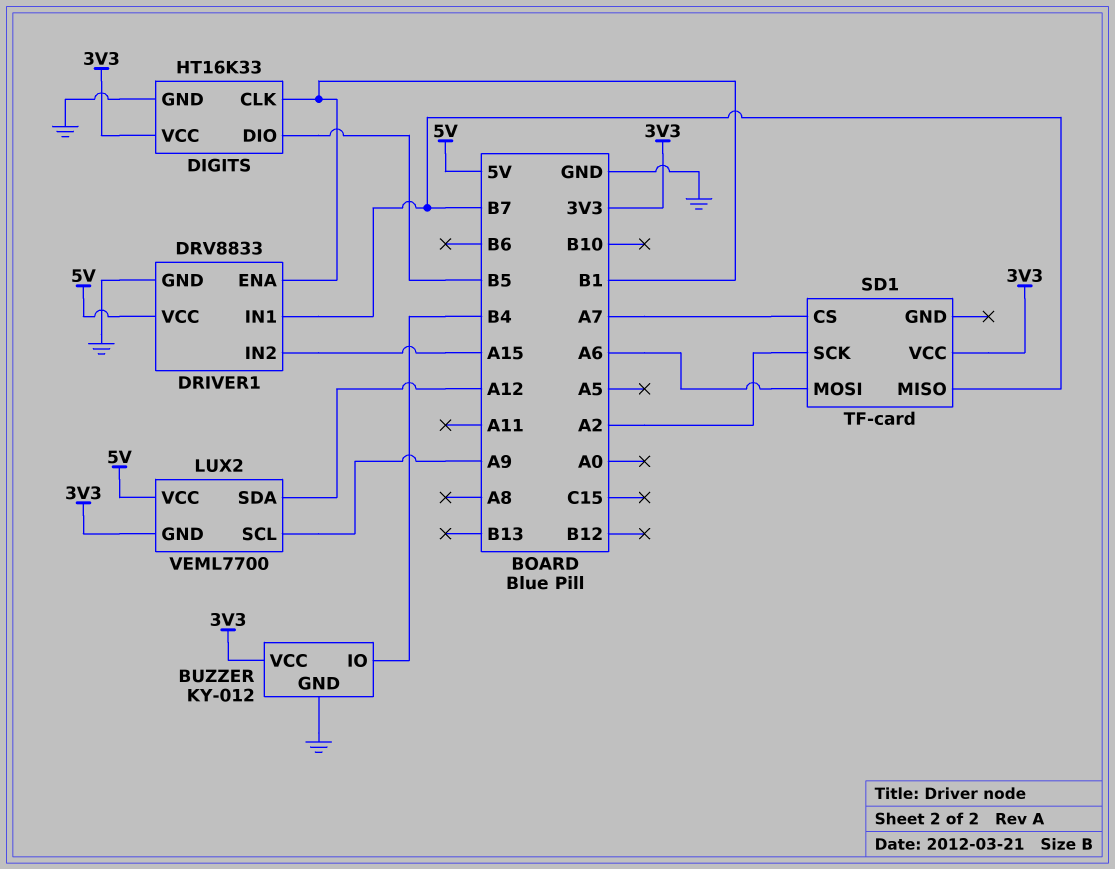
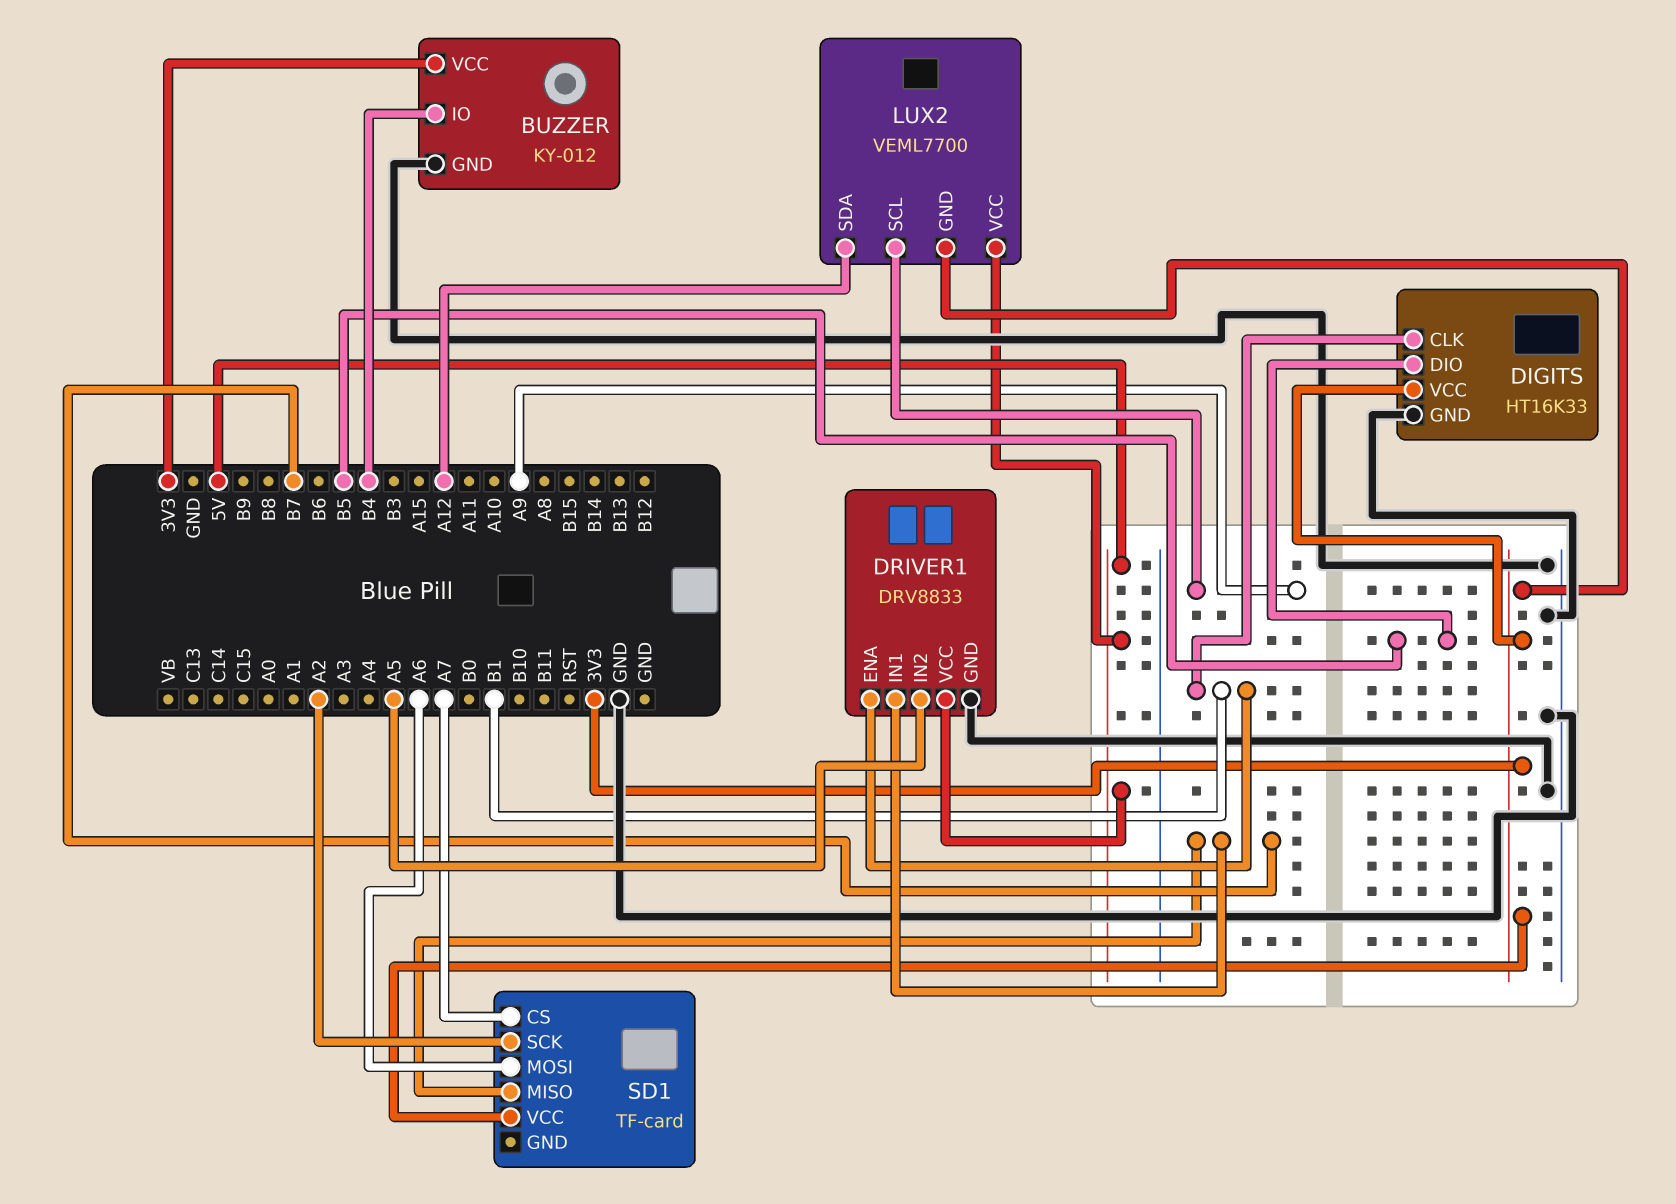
DRIVER1 pin IN2: A15 -> A5

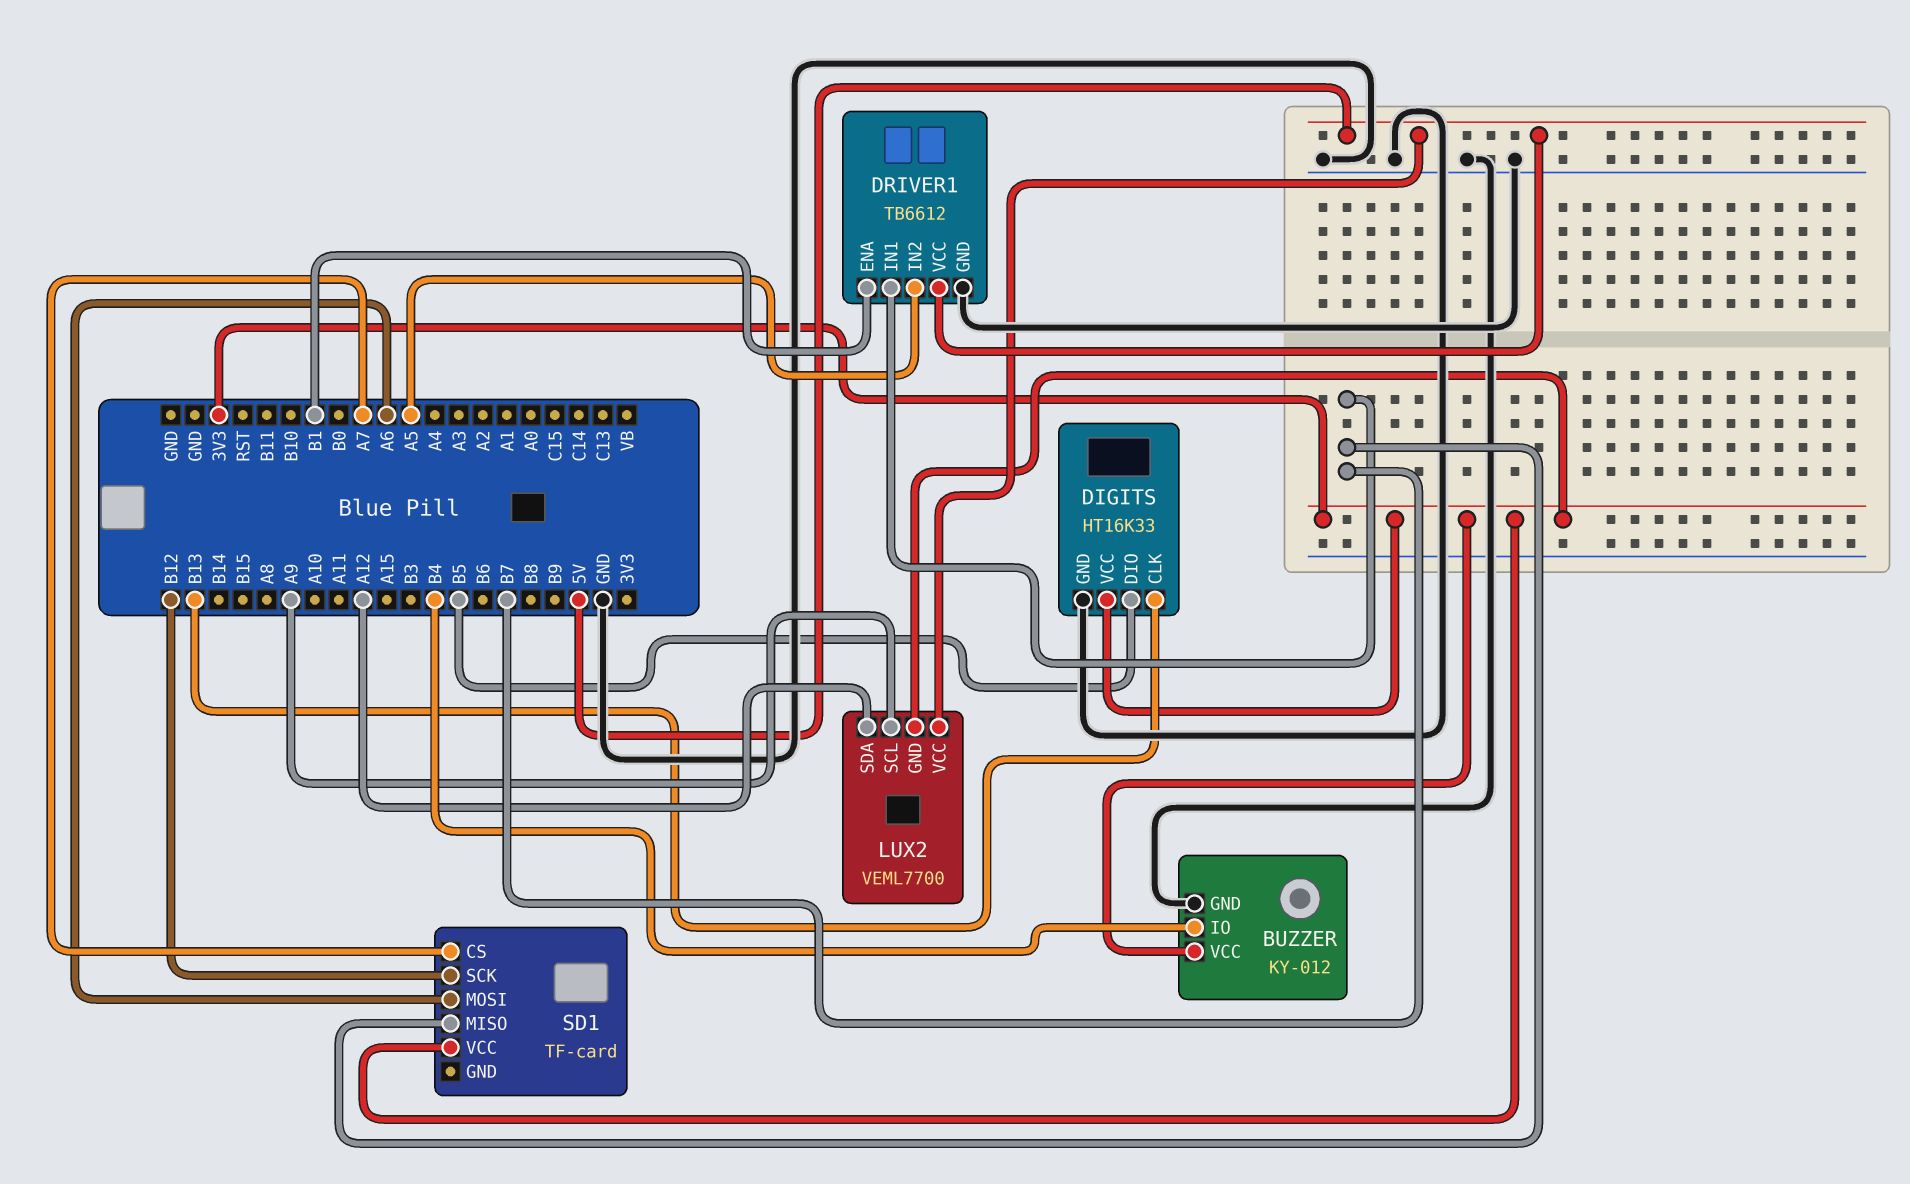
DIGITS pin CLK: B1 -> B13
DRIVER1: DRV8833 -> TB6612
SD1 pin SCK: A2 -> B12

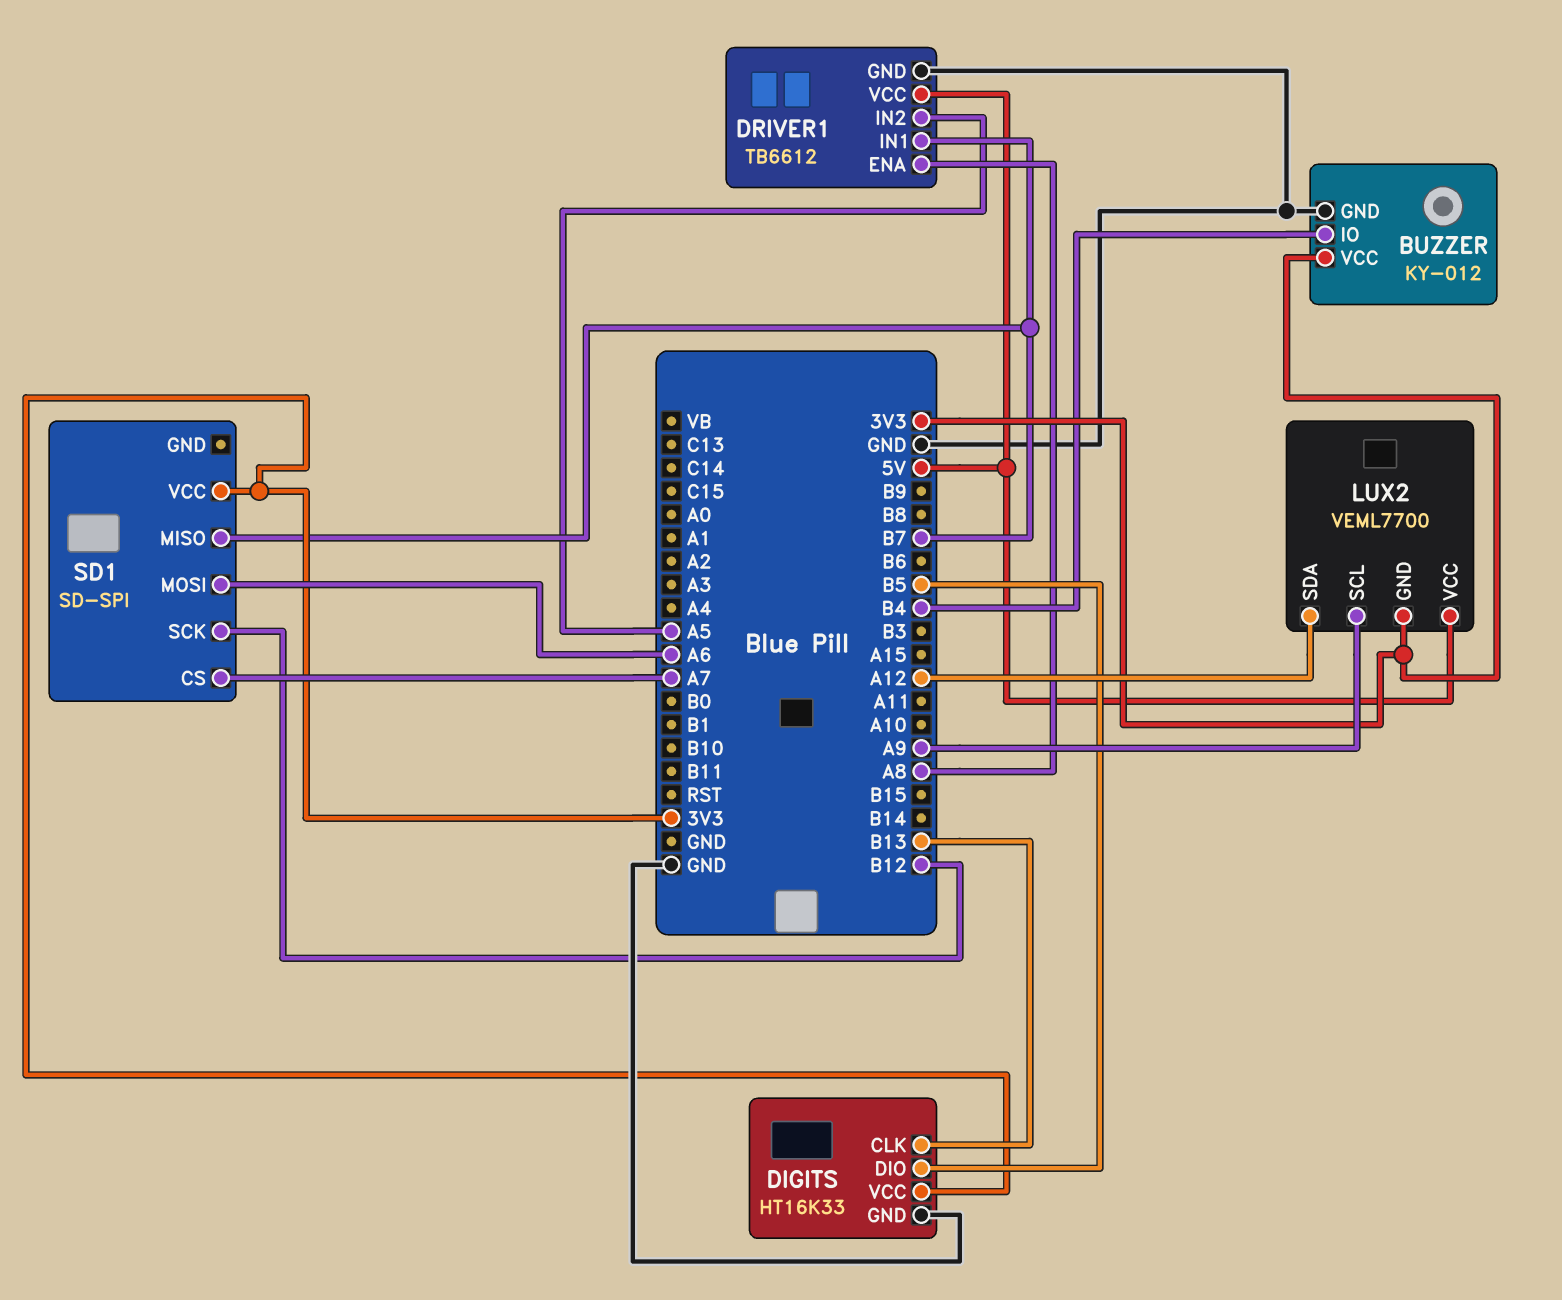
DRIVER1 pin ENA: B1 -> A8
SD1: TF-card -> SD-SPI

